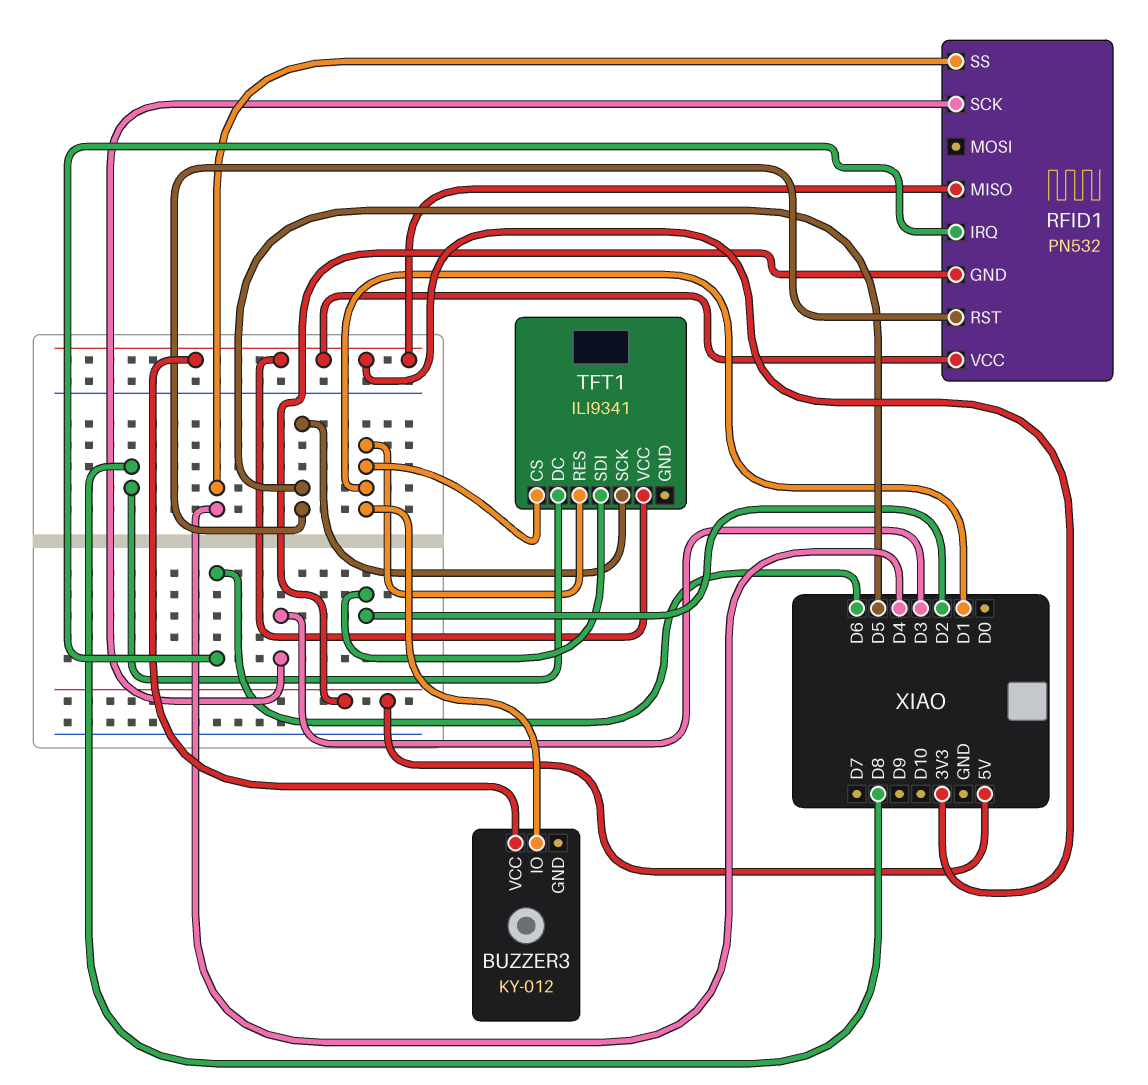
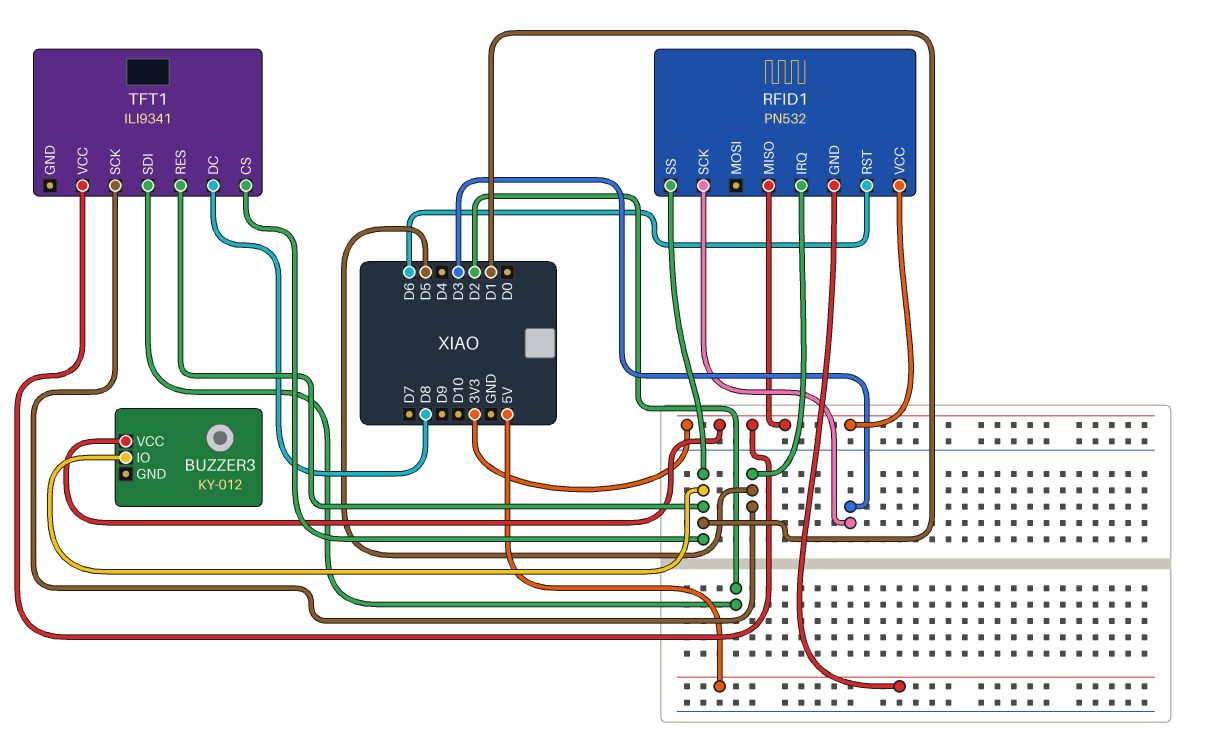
RFID1 pin IRQ: D6 -> D5
RFID1 pin RST: D5 -> D6
RFID1 pin SS: D4 -> D1

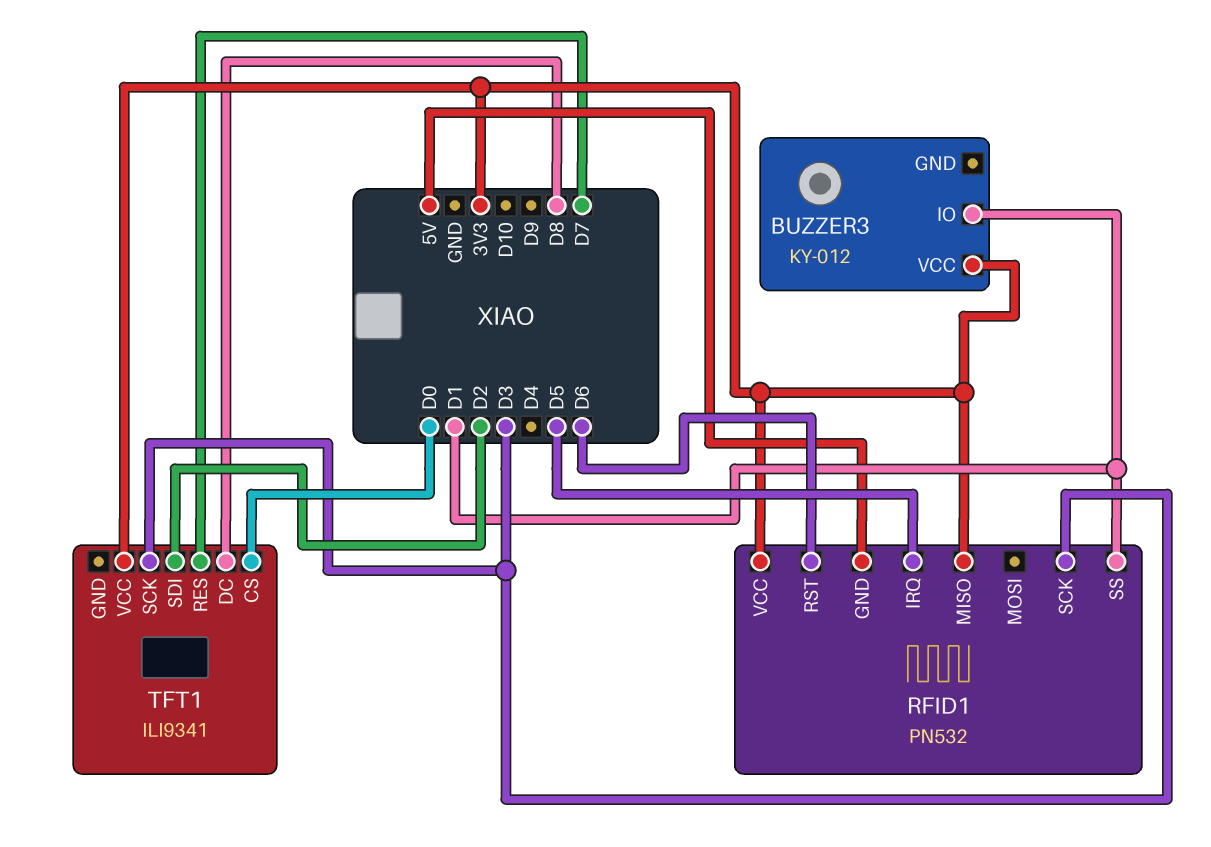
TFT1 pin CS: D1 -> D0
TFT1 pin RES: D1 -> D7
TFT1 pin SCK: D5 -> D3

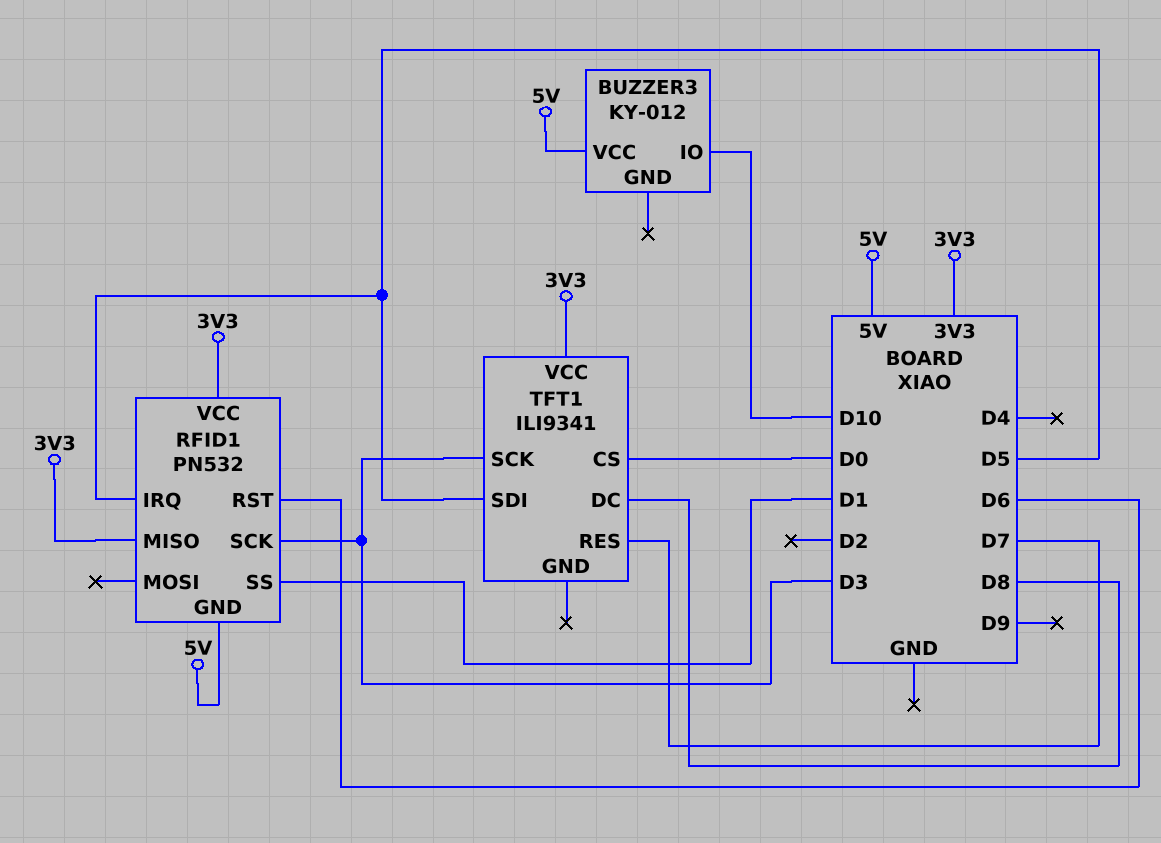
BUZZER3 pin IO: D1 -> D10
BUZZER3 pin VCC: 3V3 -> 5V
TFT1 pin SDI: D2 -> D5

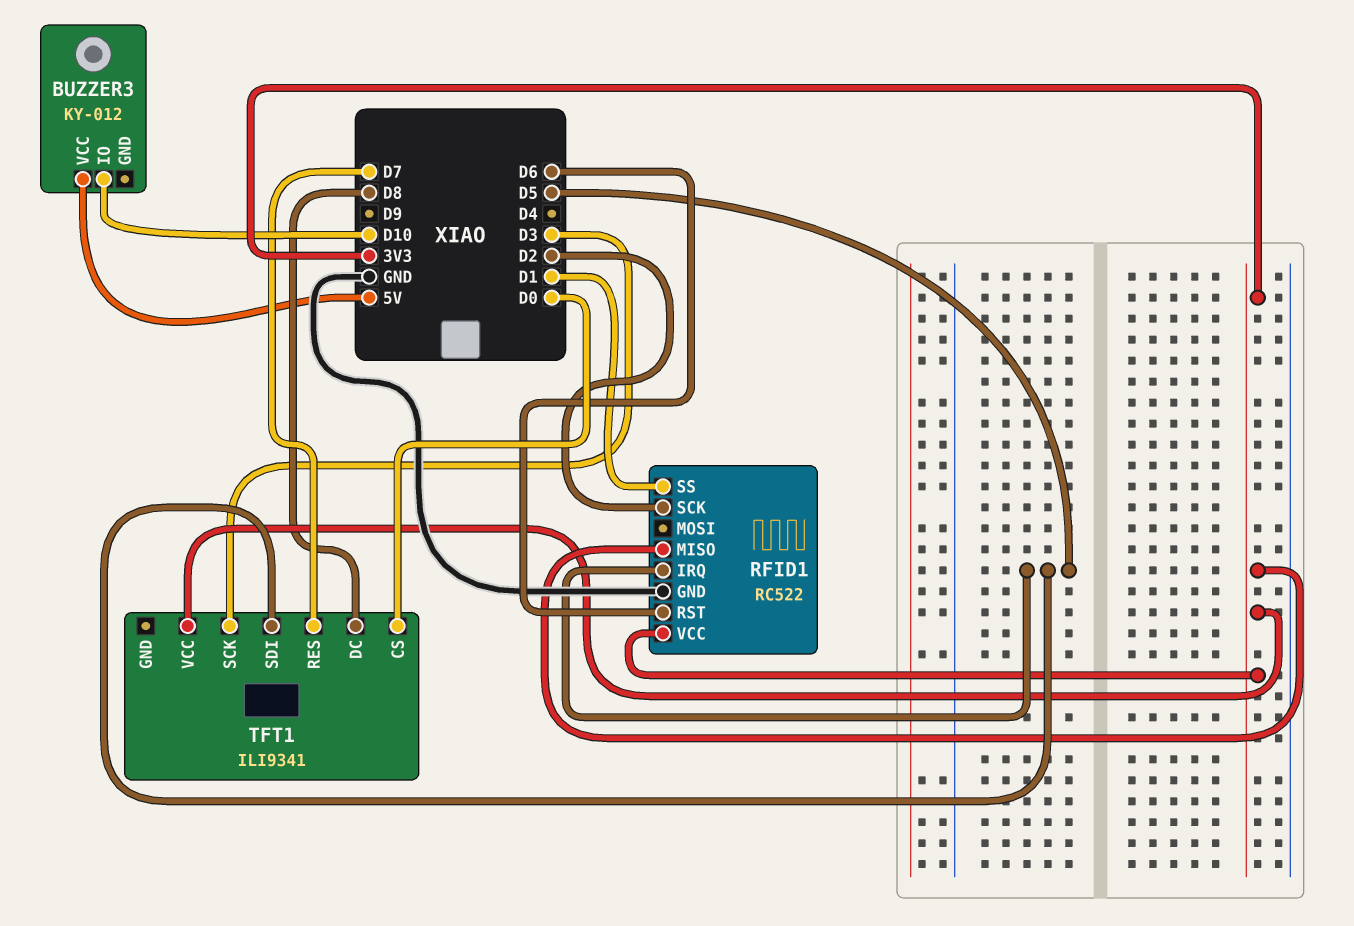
RFID1: PN532 -> RC522
RFID1 pin GND: 5V -> GND
RFID1 pin SCK: D3 -> D2

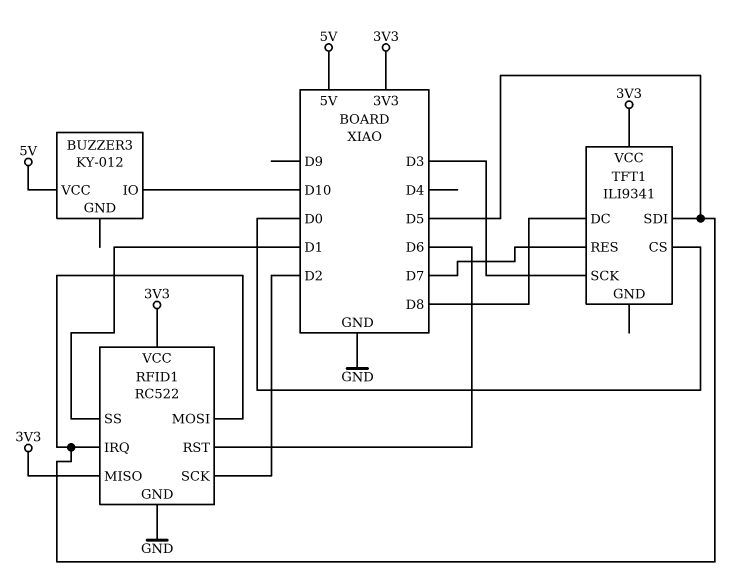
RFID1 pin MOSI: none -> D5

